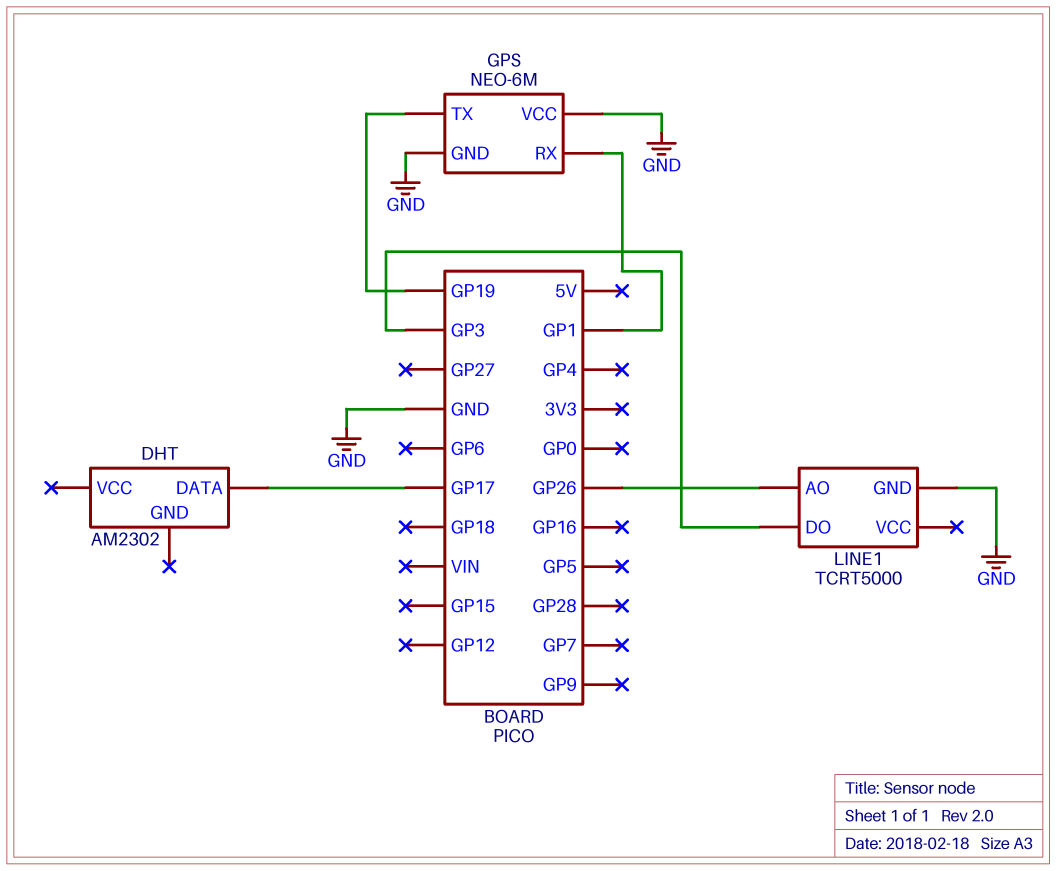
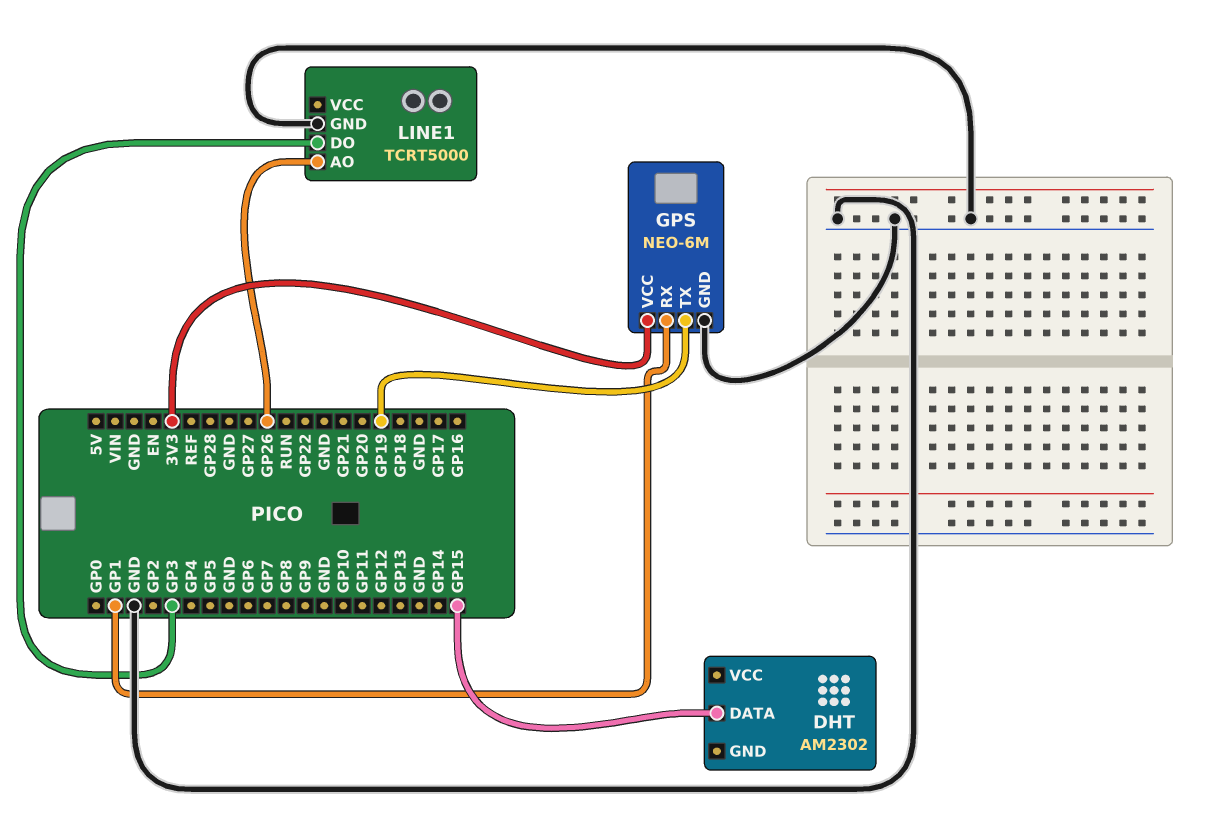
DHT pin DATA: GP17 -> GP15
GPS pin VCC: GND -> 3V3

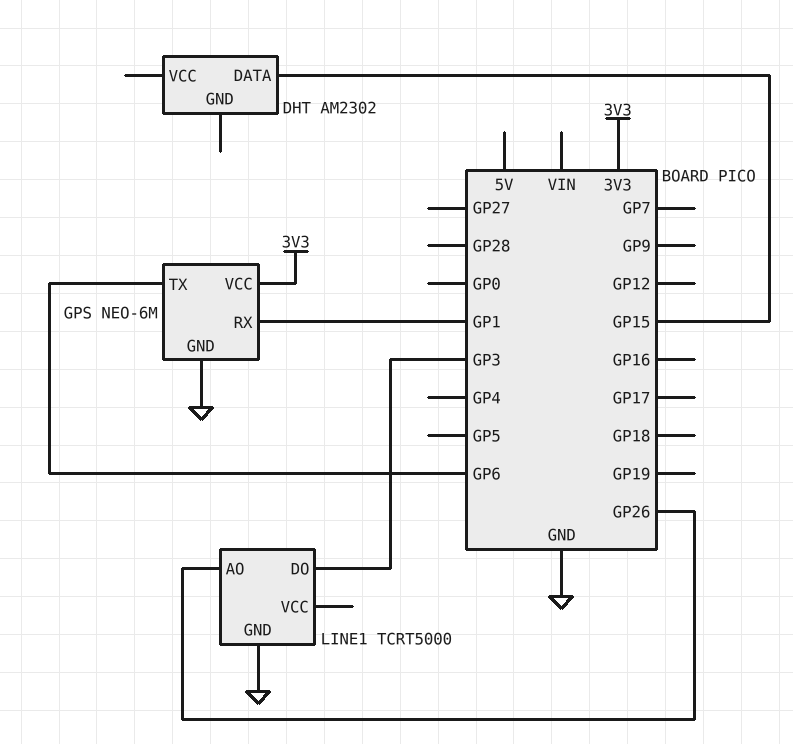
GPS pin TX: GP19 -> GP6

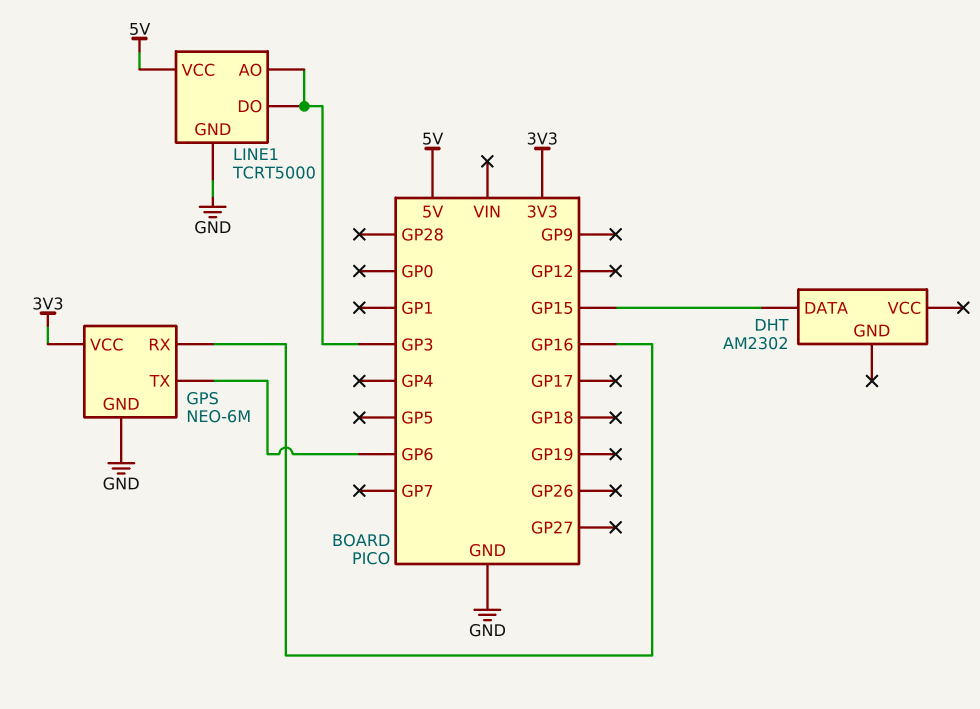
GPS pin RX: GP1 -> GP16
LINE1 pin AO: GP26 -> GP3
LINE1 pin VCC: none -> 5V

